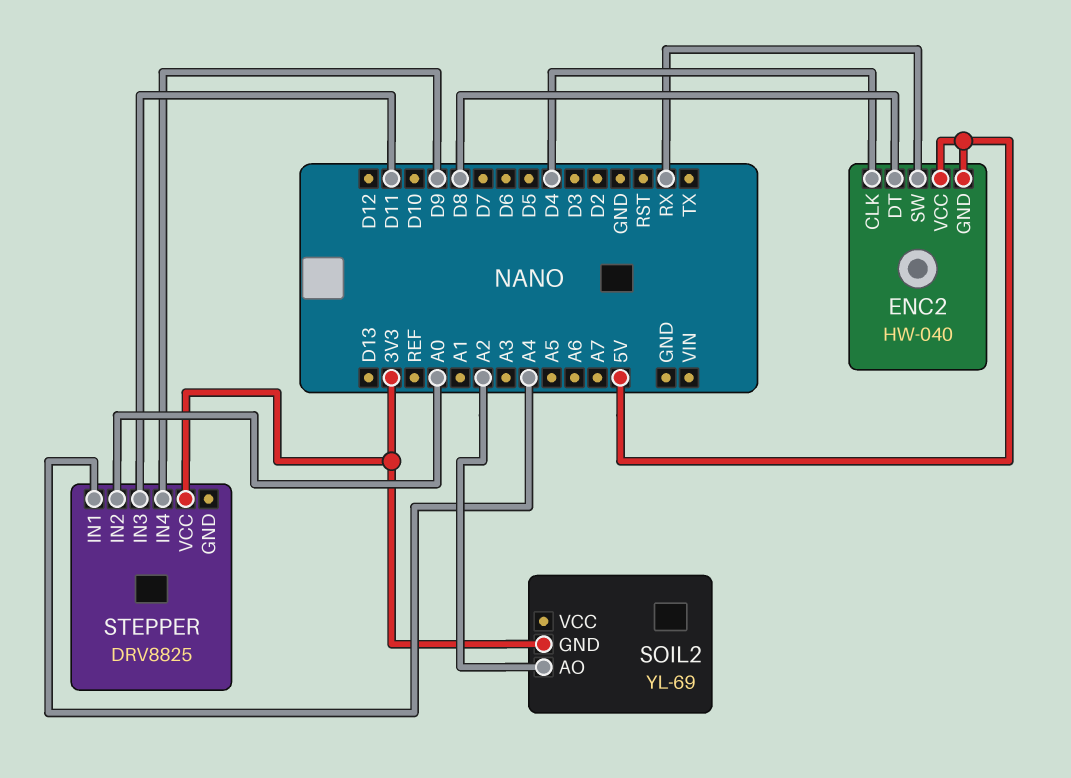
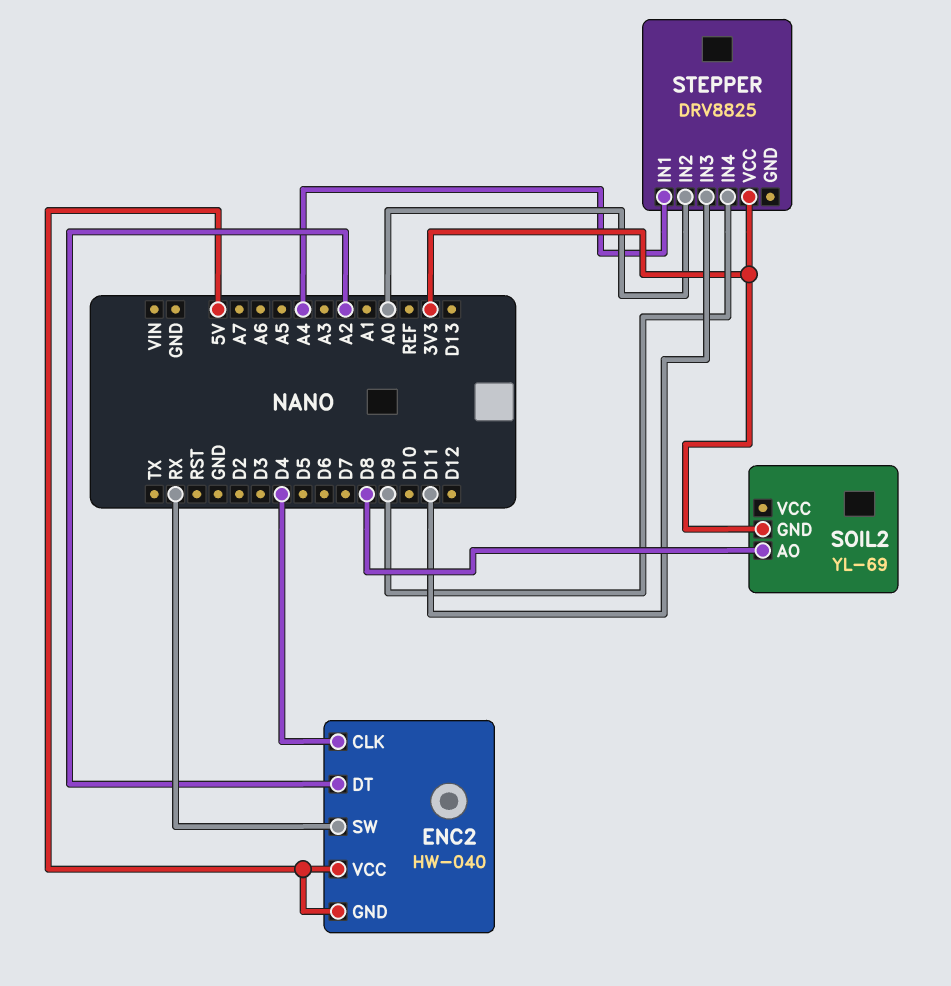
ENC2 pin DT: D8 -> A2
SOIL2 pin AO: A2 -> D8

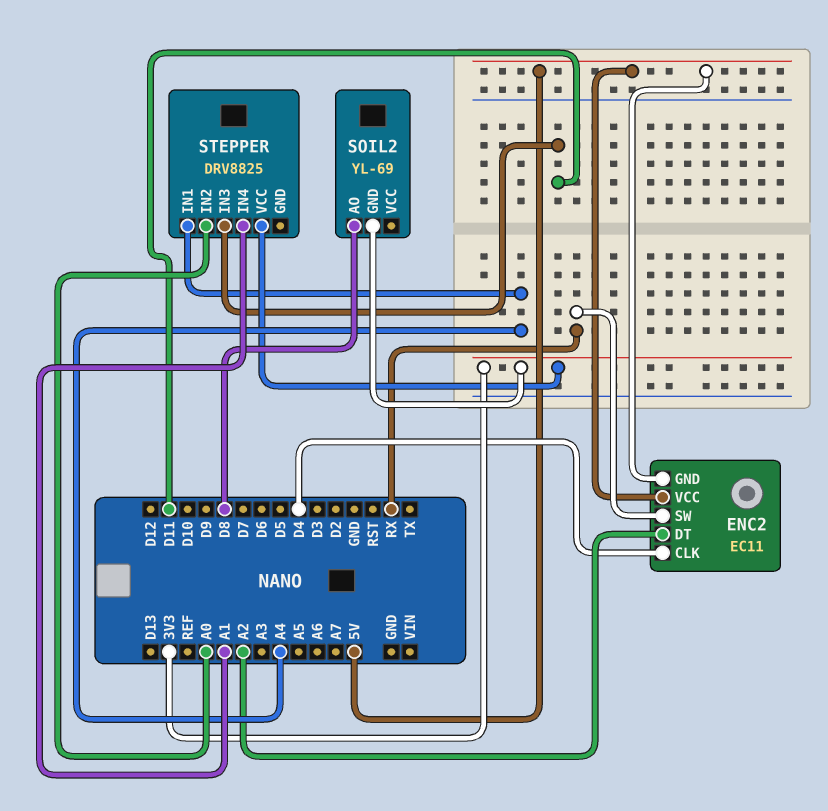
ENC2: HW-040 -> EC11
STEPPER pin IN4: D9 -> A1

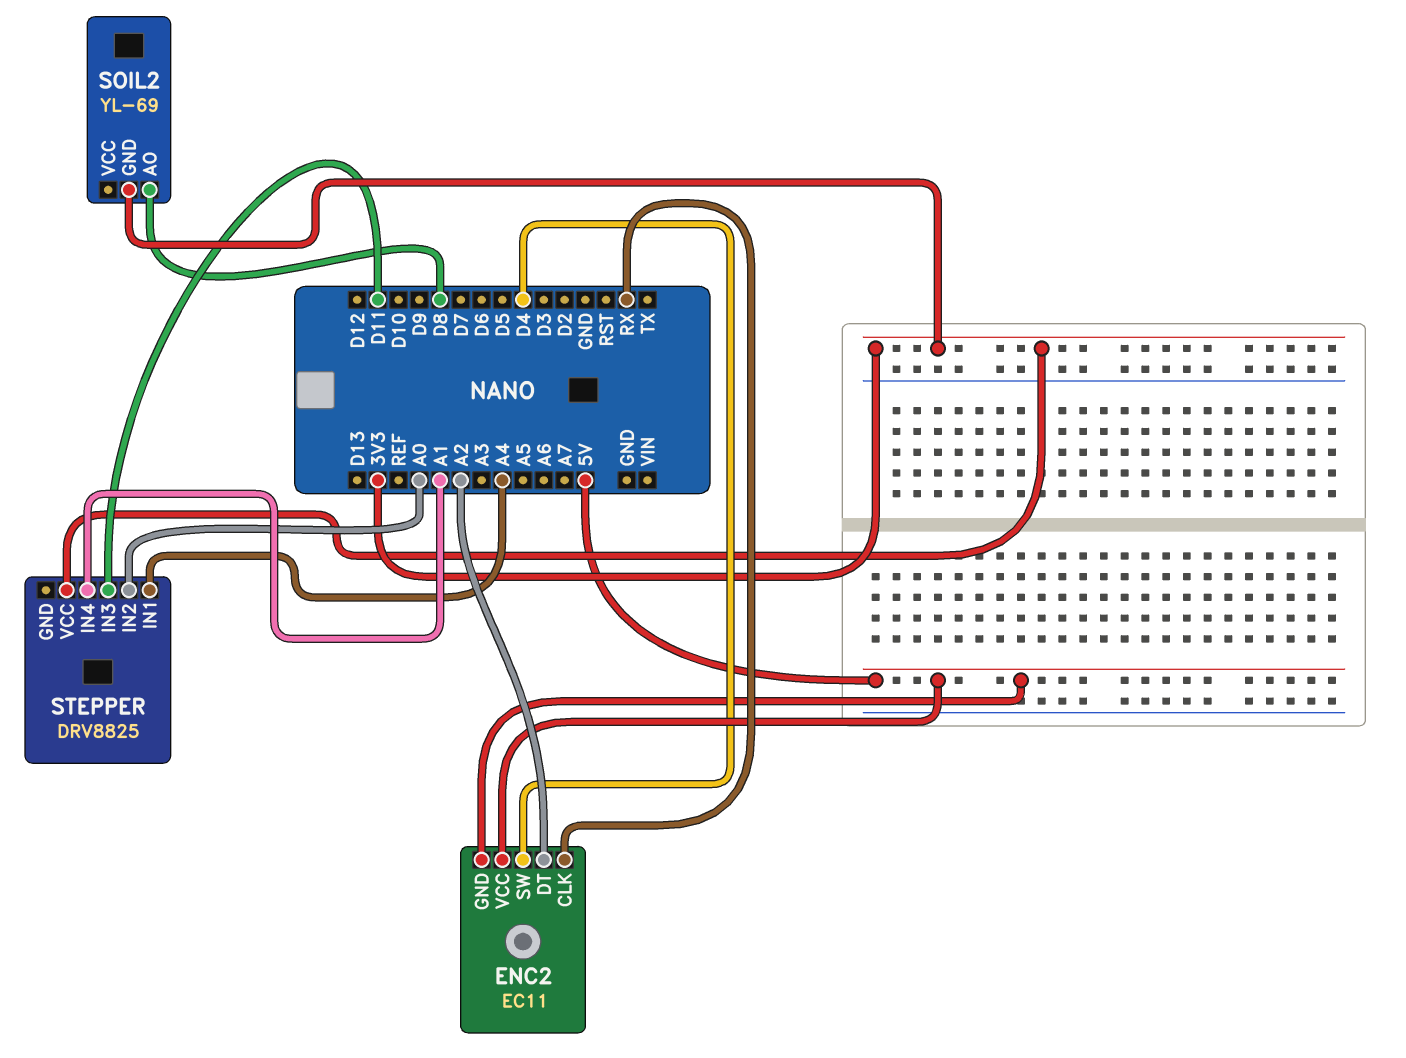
ENC2 pin CLK: D4 -> RX
ENC2 pin SW: RX -> D4

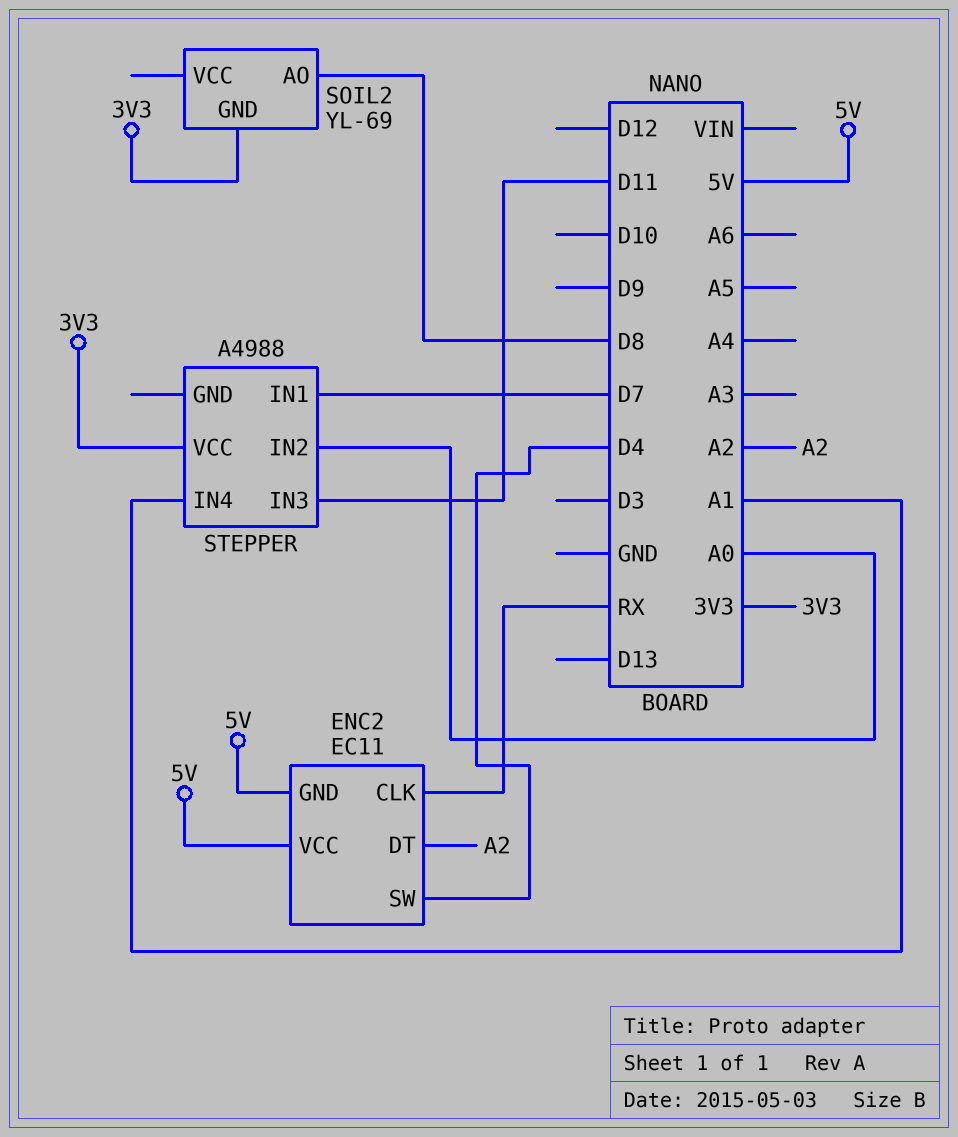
STEPPER: DRV8825 -> A4988
STEPPER pin IN1: A4 -> D7

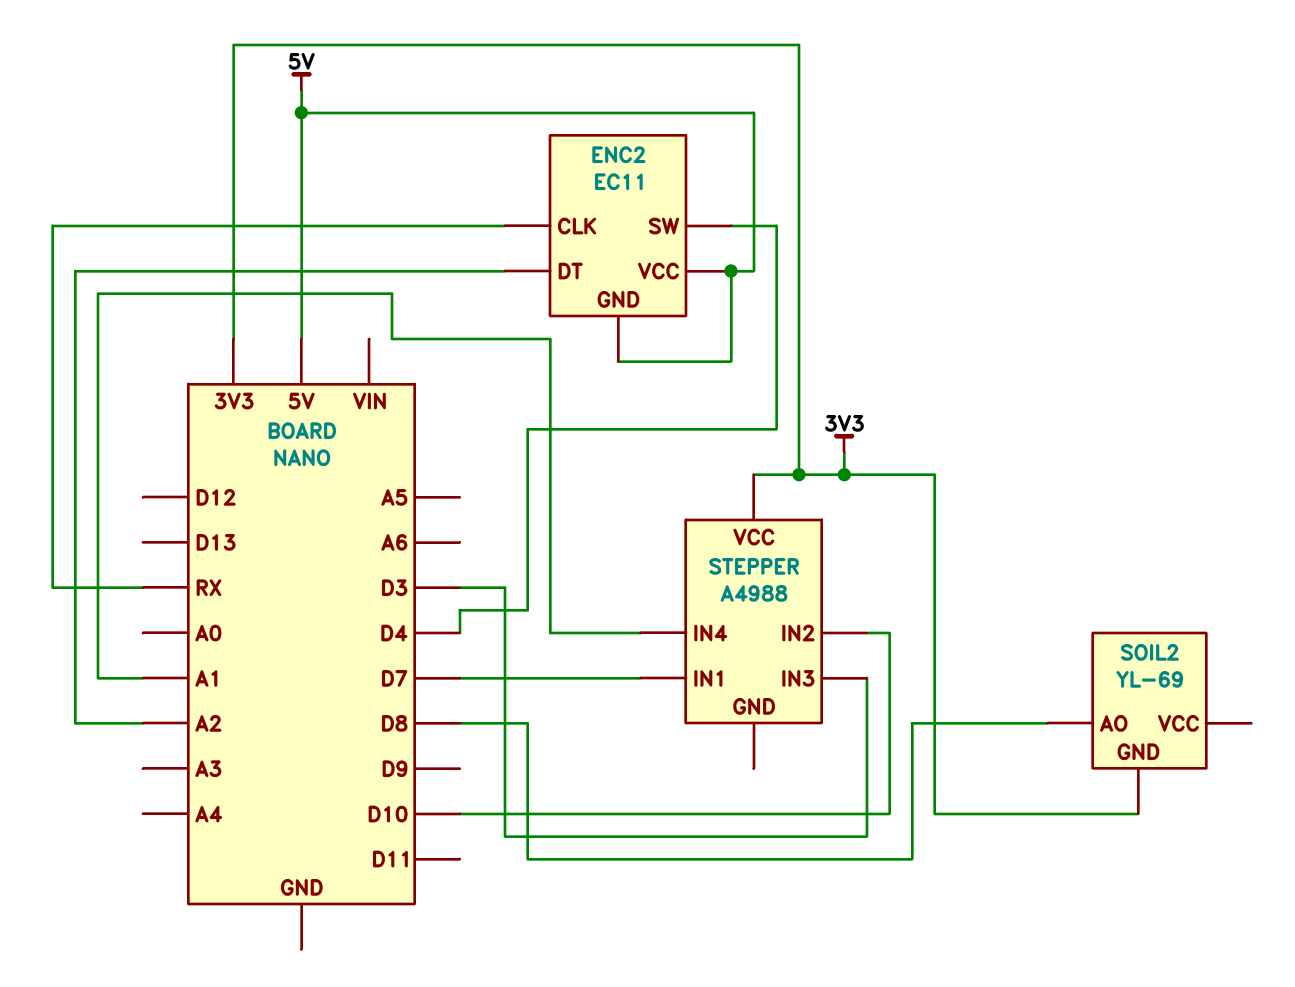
STEPPER pin IN2: A0 -> D10
STEPPER pin IN3: D11 -> D3

